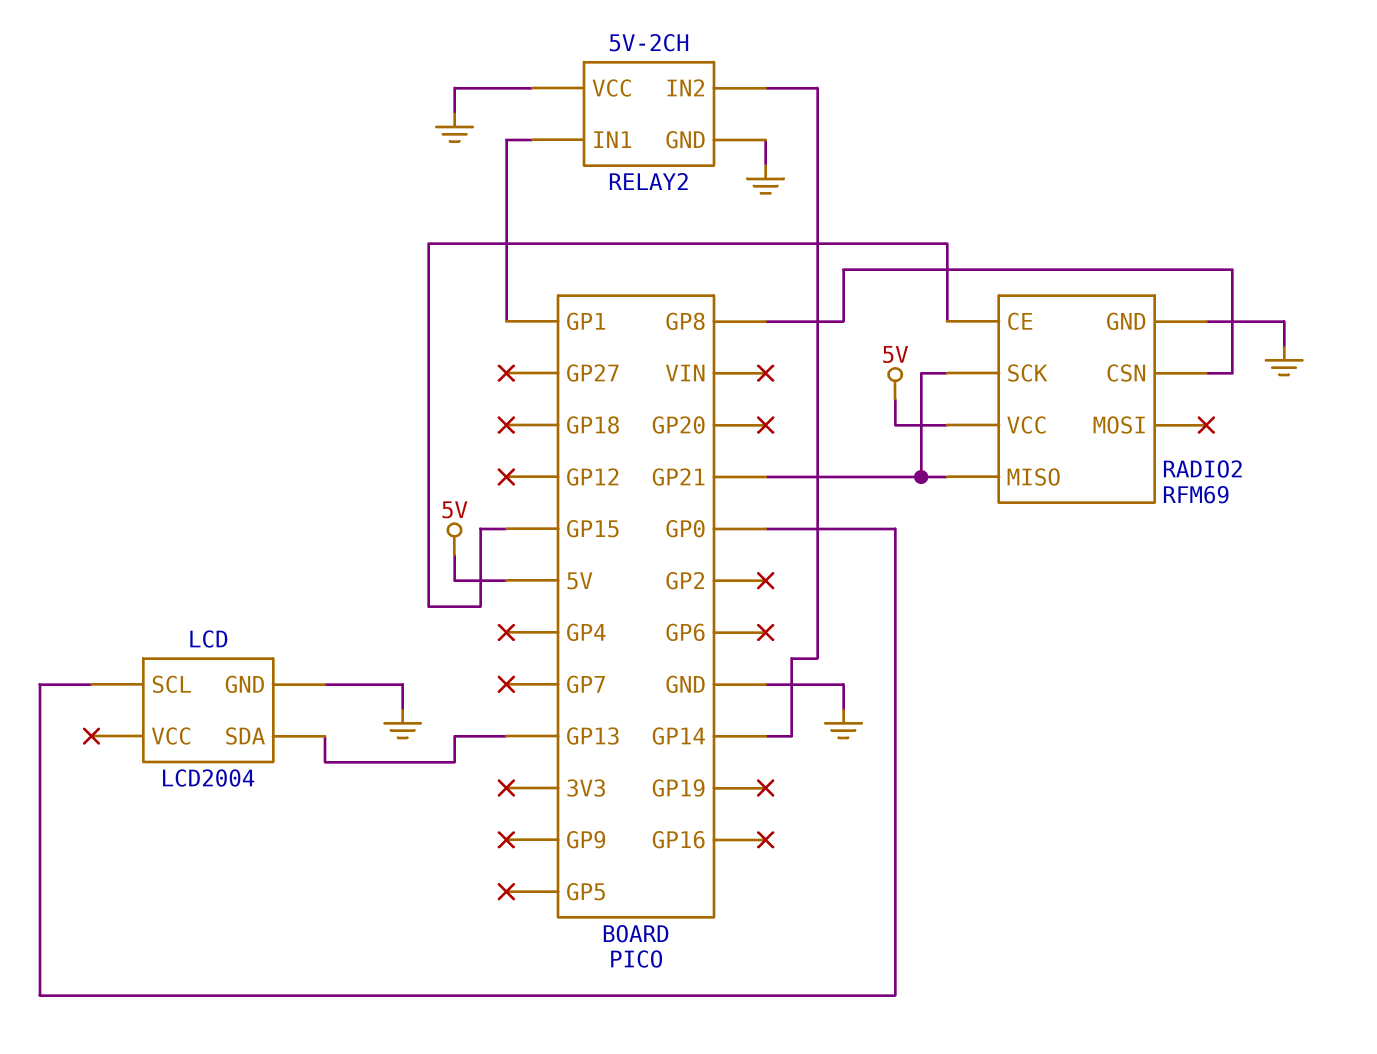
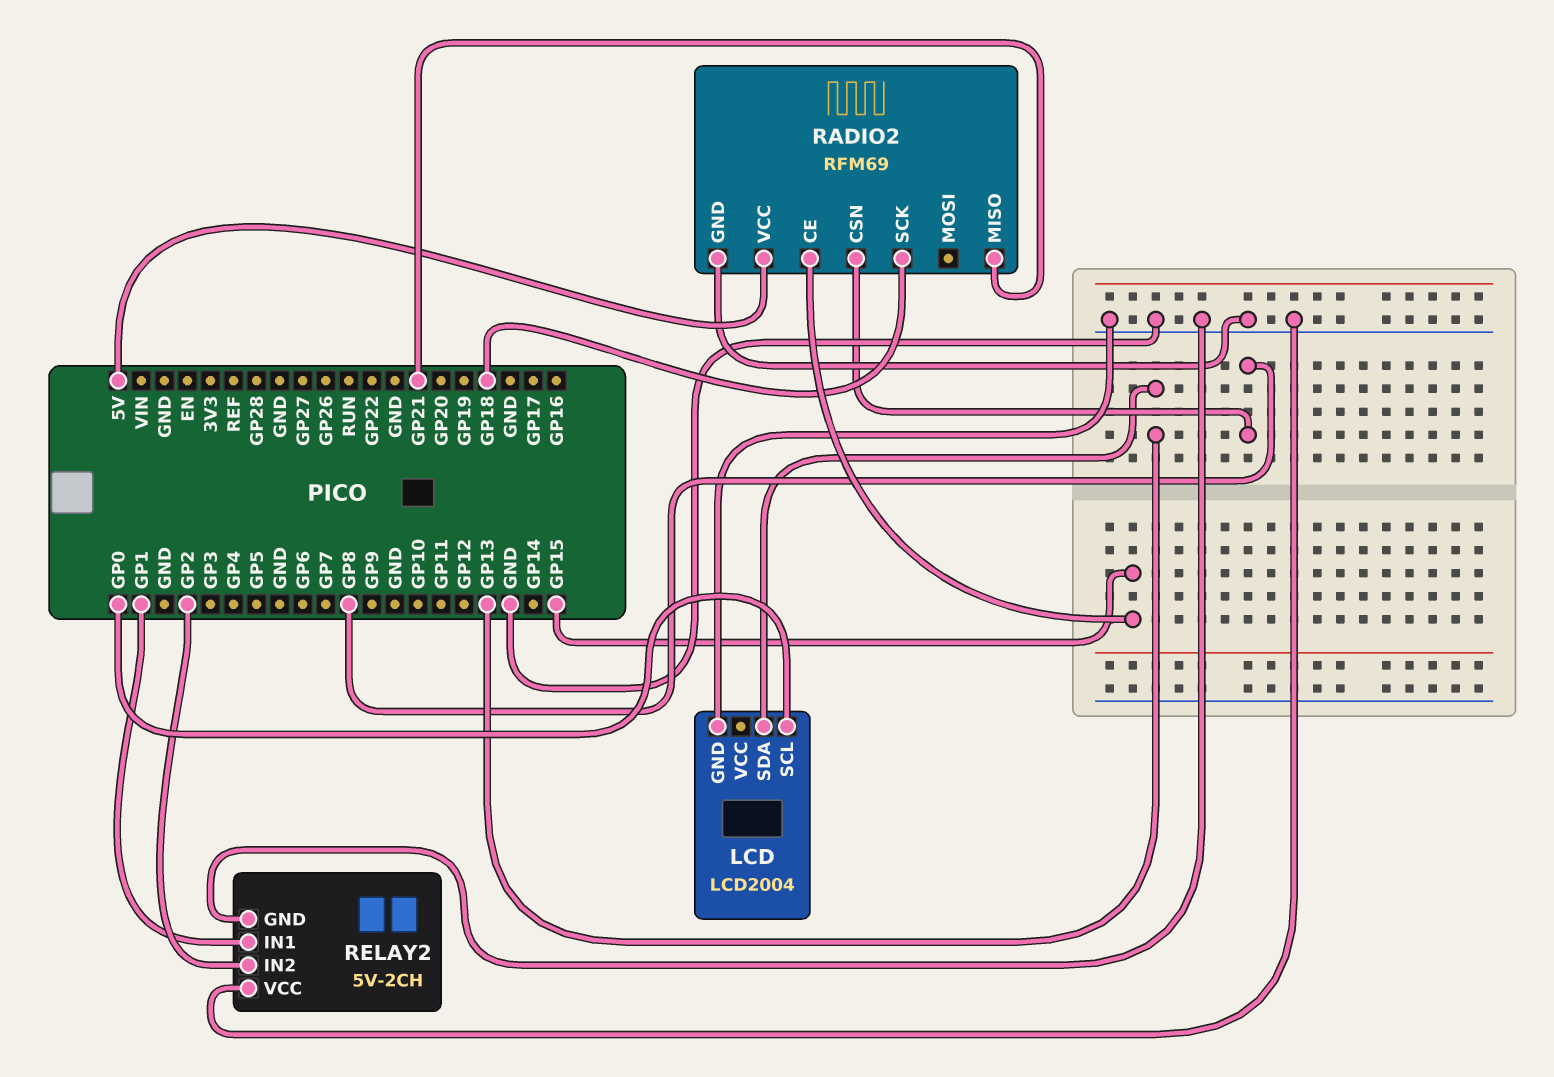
RADIO2 pin SCK: GP21 -> GP18
RELAY2 pin IN2: GP14 -> GP2

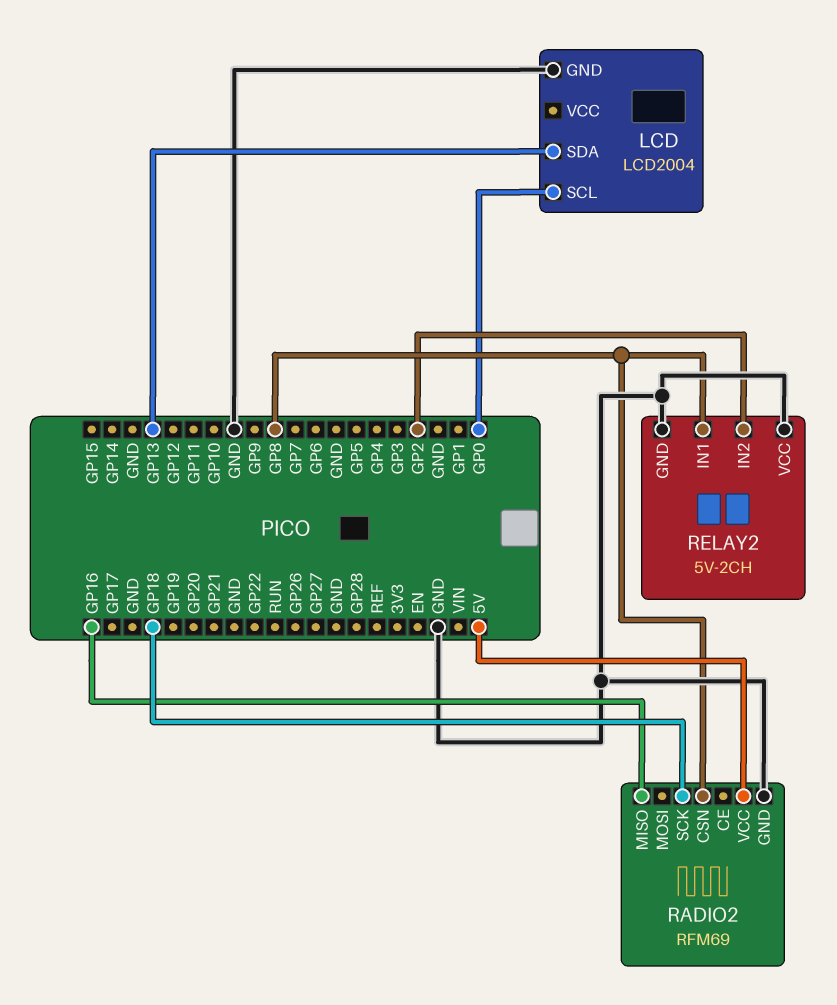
RADIO2 pin CE: GP15 -> none
RADIO2 pin MISO: GP21 -> GP16
RELAY2 pin IN1: GP1 -> GP8

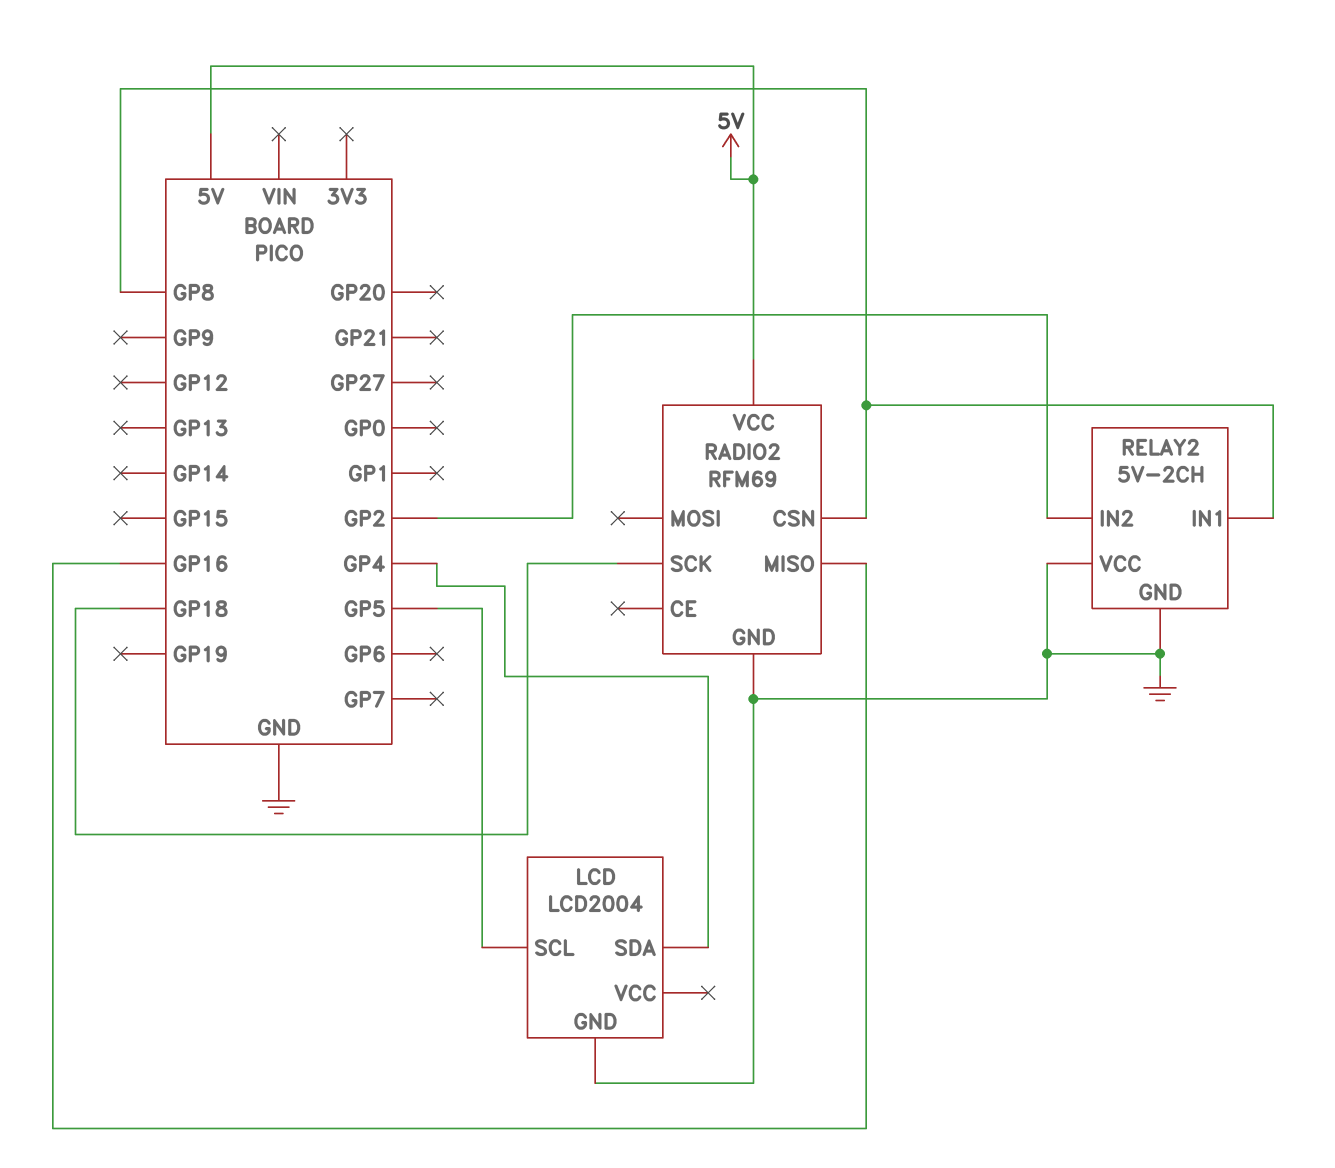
LCD pin SCL: GP0 -> GP5
LCD pin SDA: GP13 -> GP4

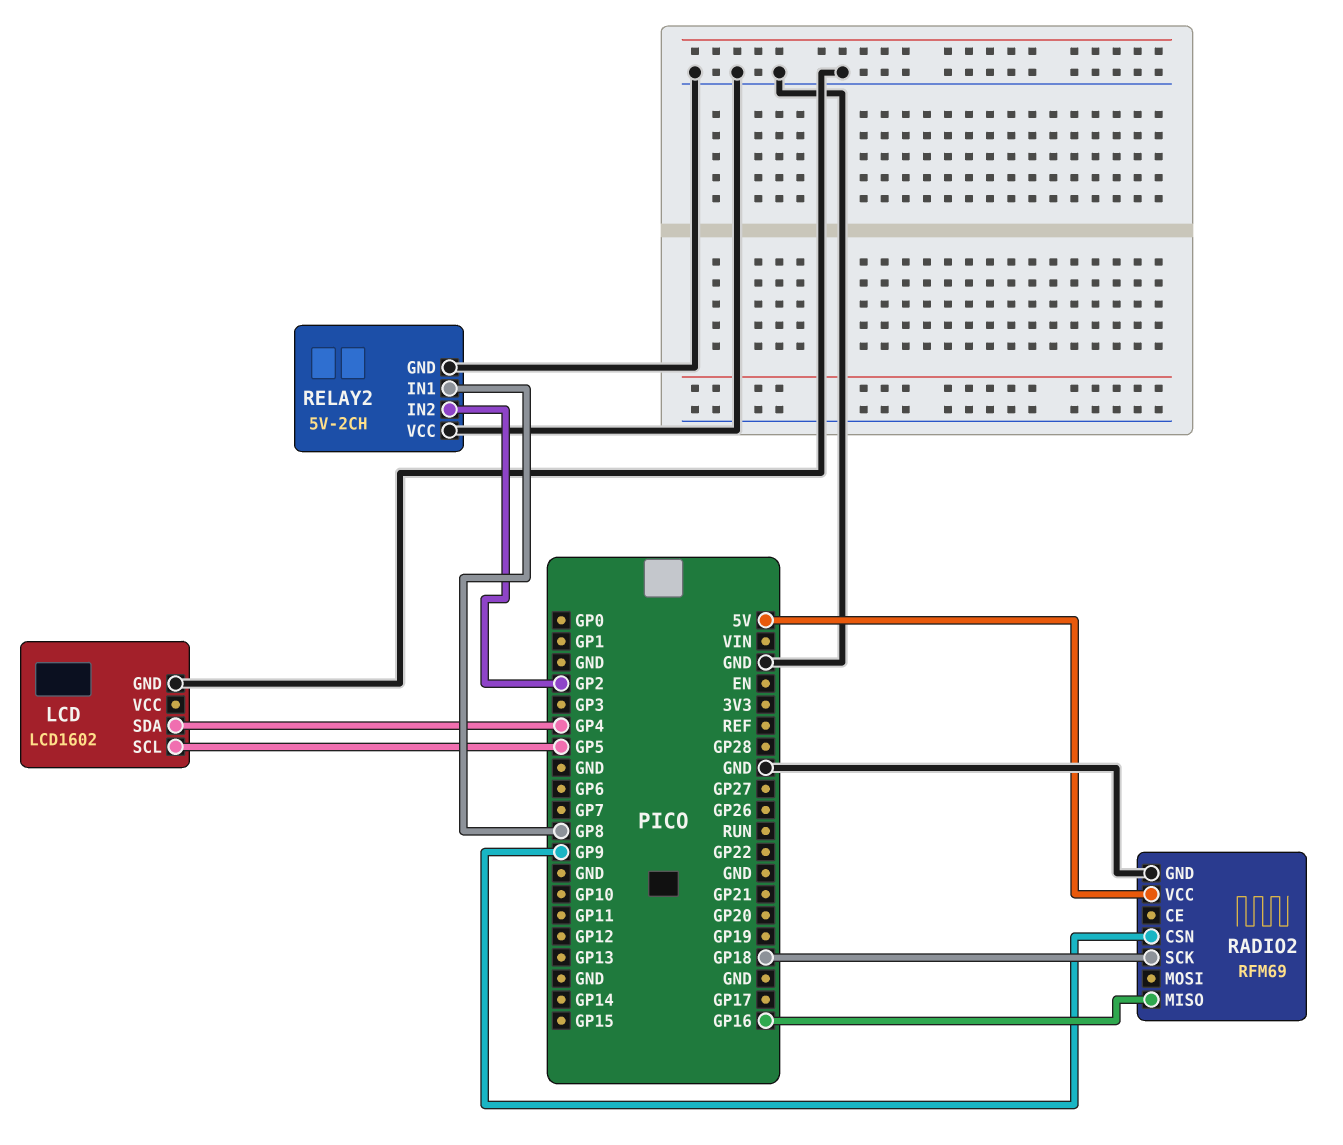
LCD: LCD2004 -> LCD1602
RADIO2 pin CSN: GP8 -> GP9

